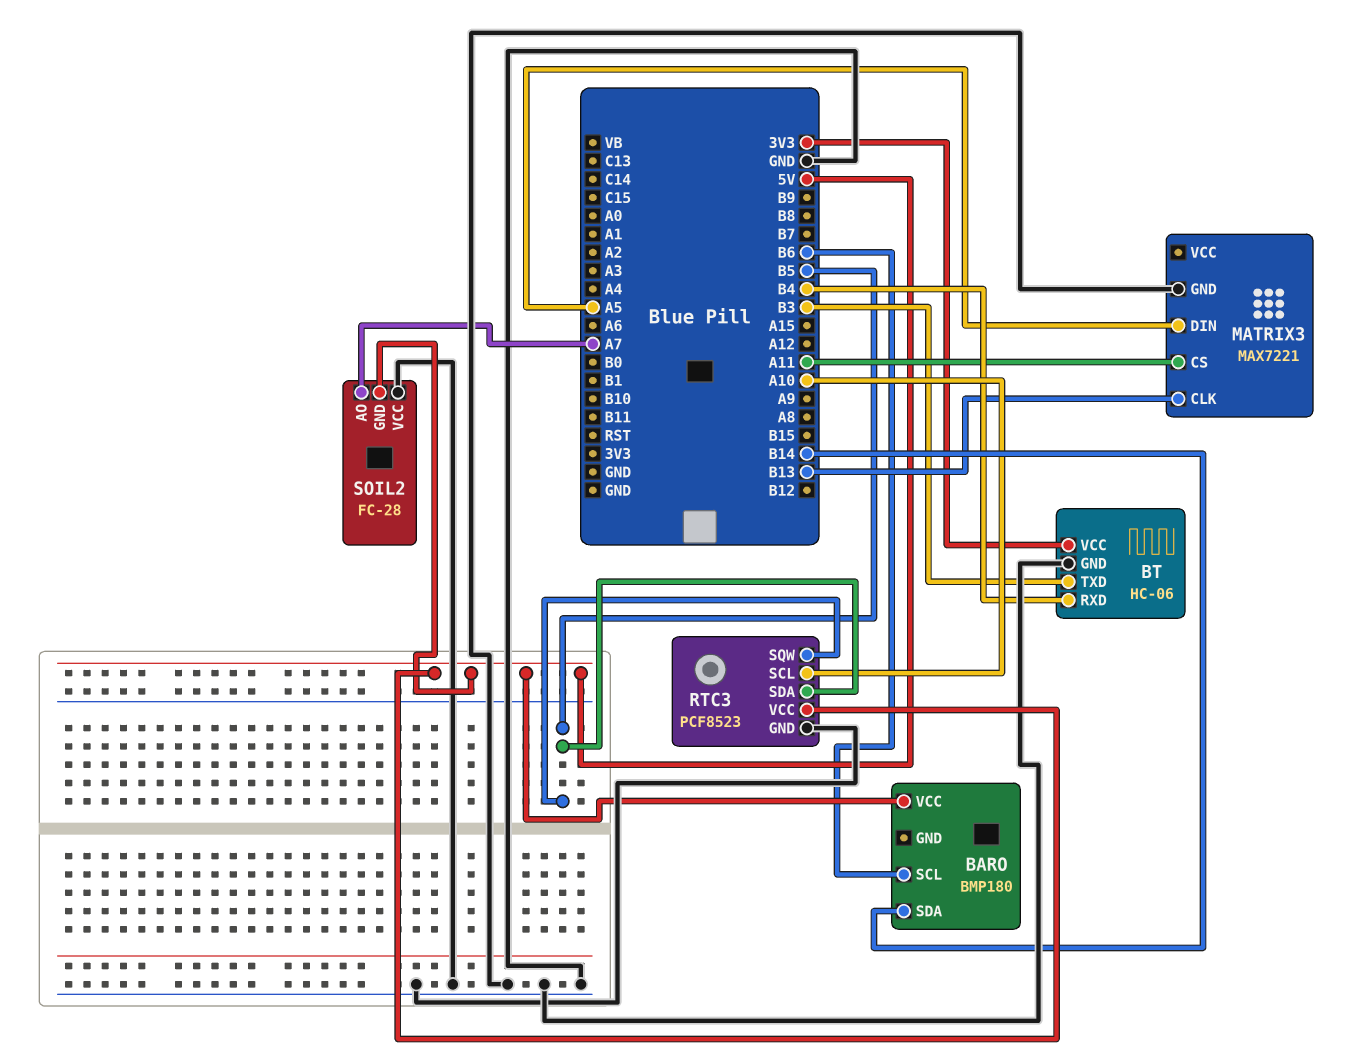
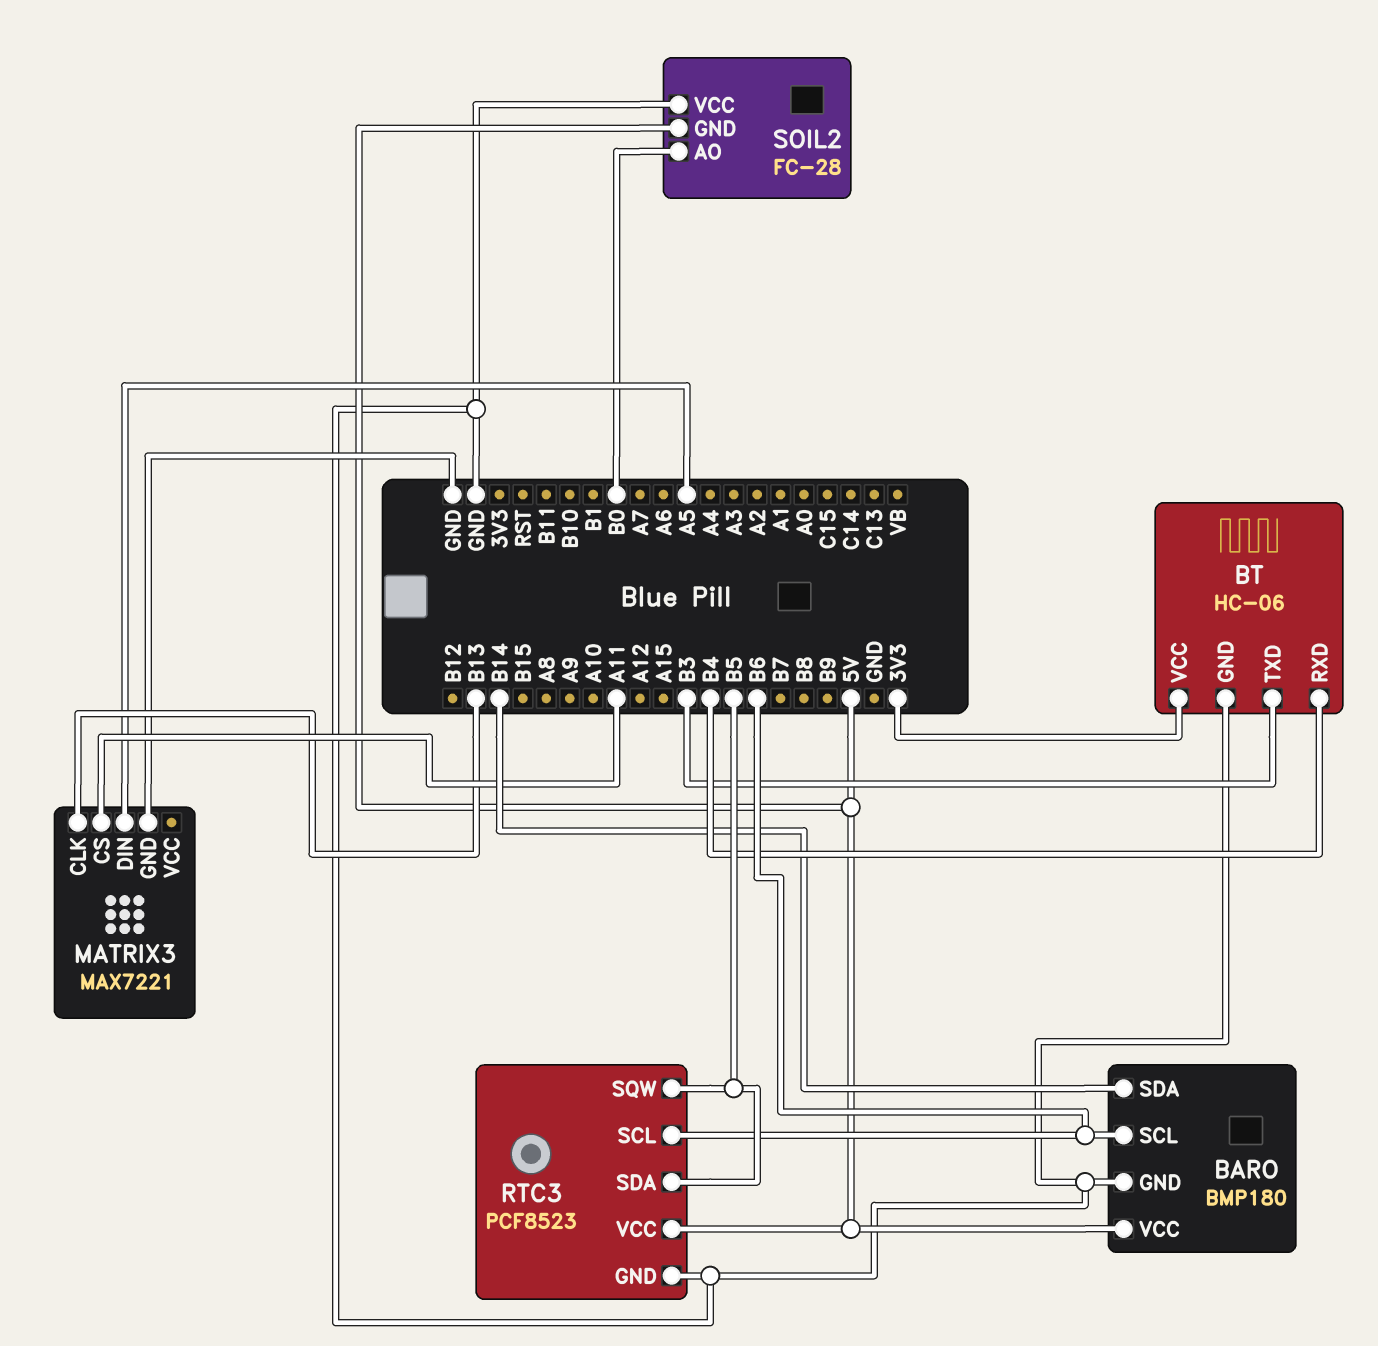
BARO pin GND: none -> GND
RTC3 pin SCL: A10 -> B6
SOIL2 pin AO: A7 -> B0

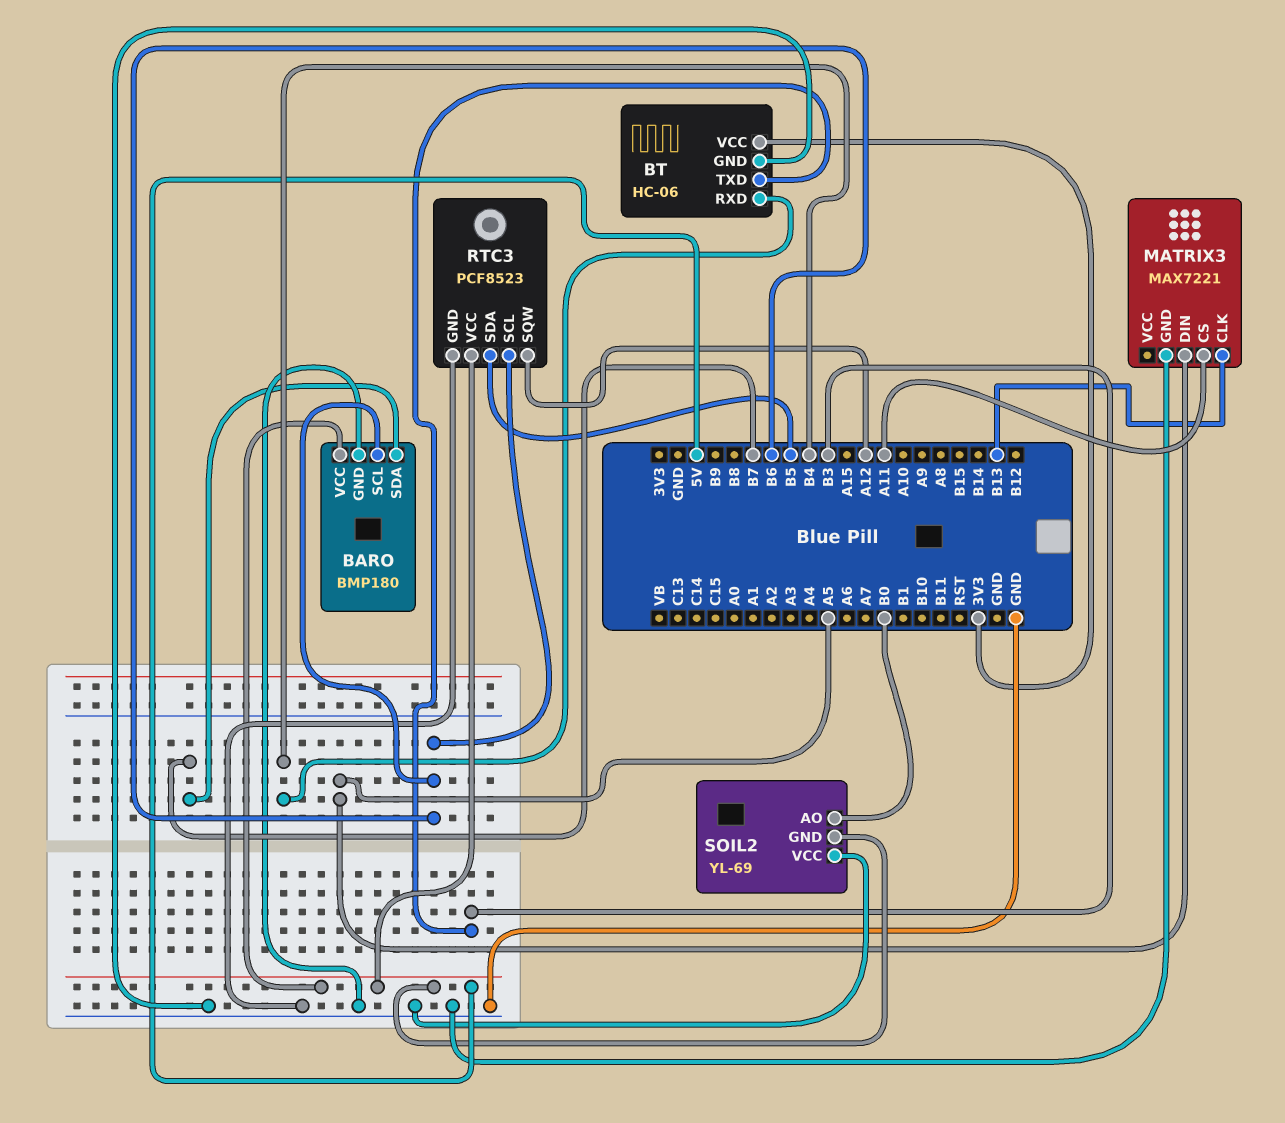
BARO pin SDA: B14 -> B7
RTC3 pin SQW: B5 -> A12
SOIL2: FC-28 -> YL-69

